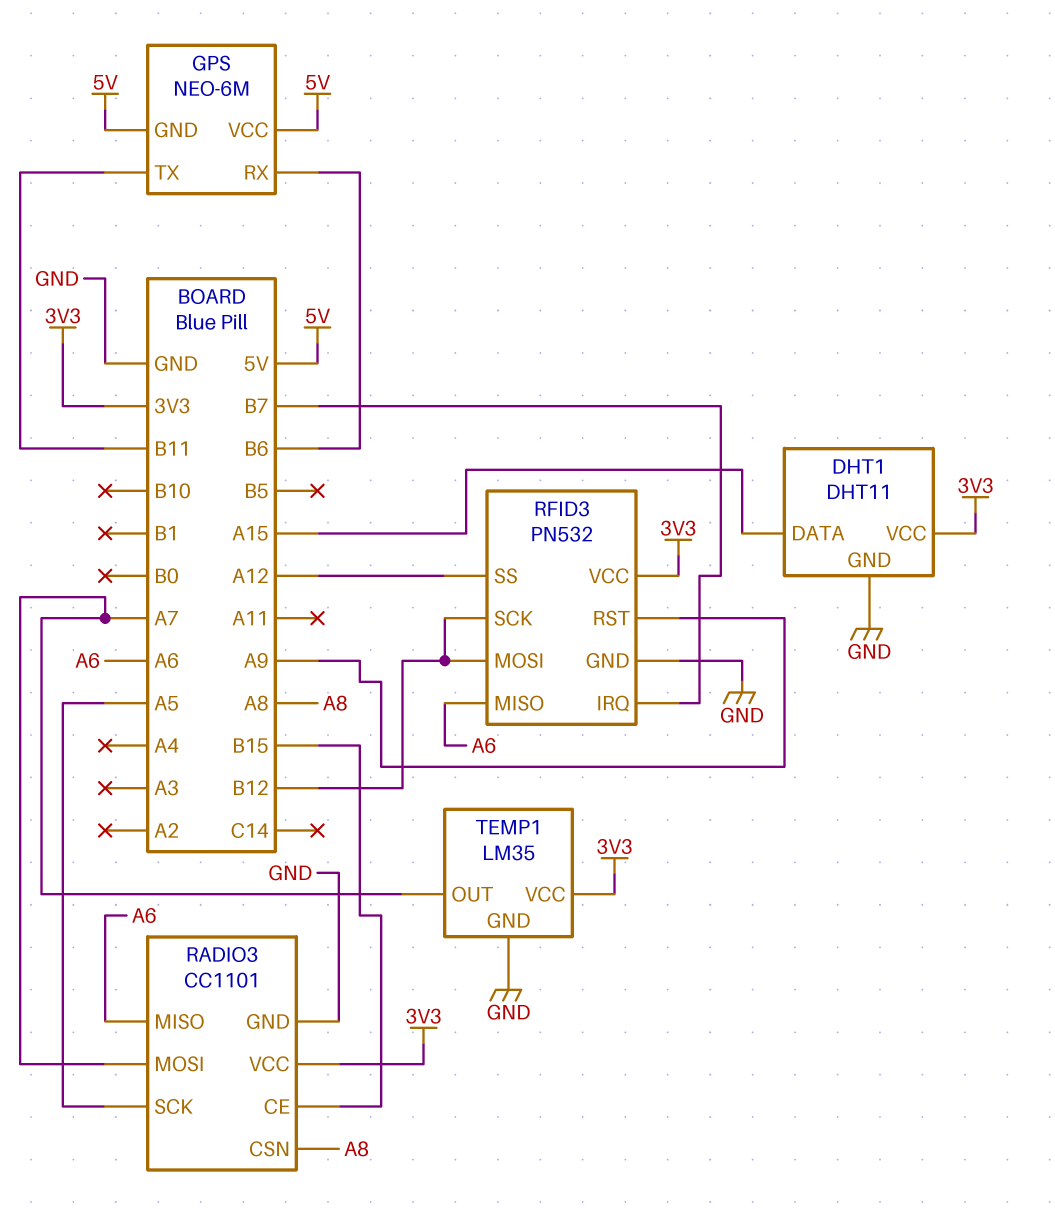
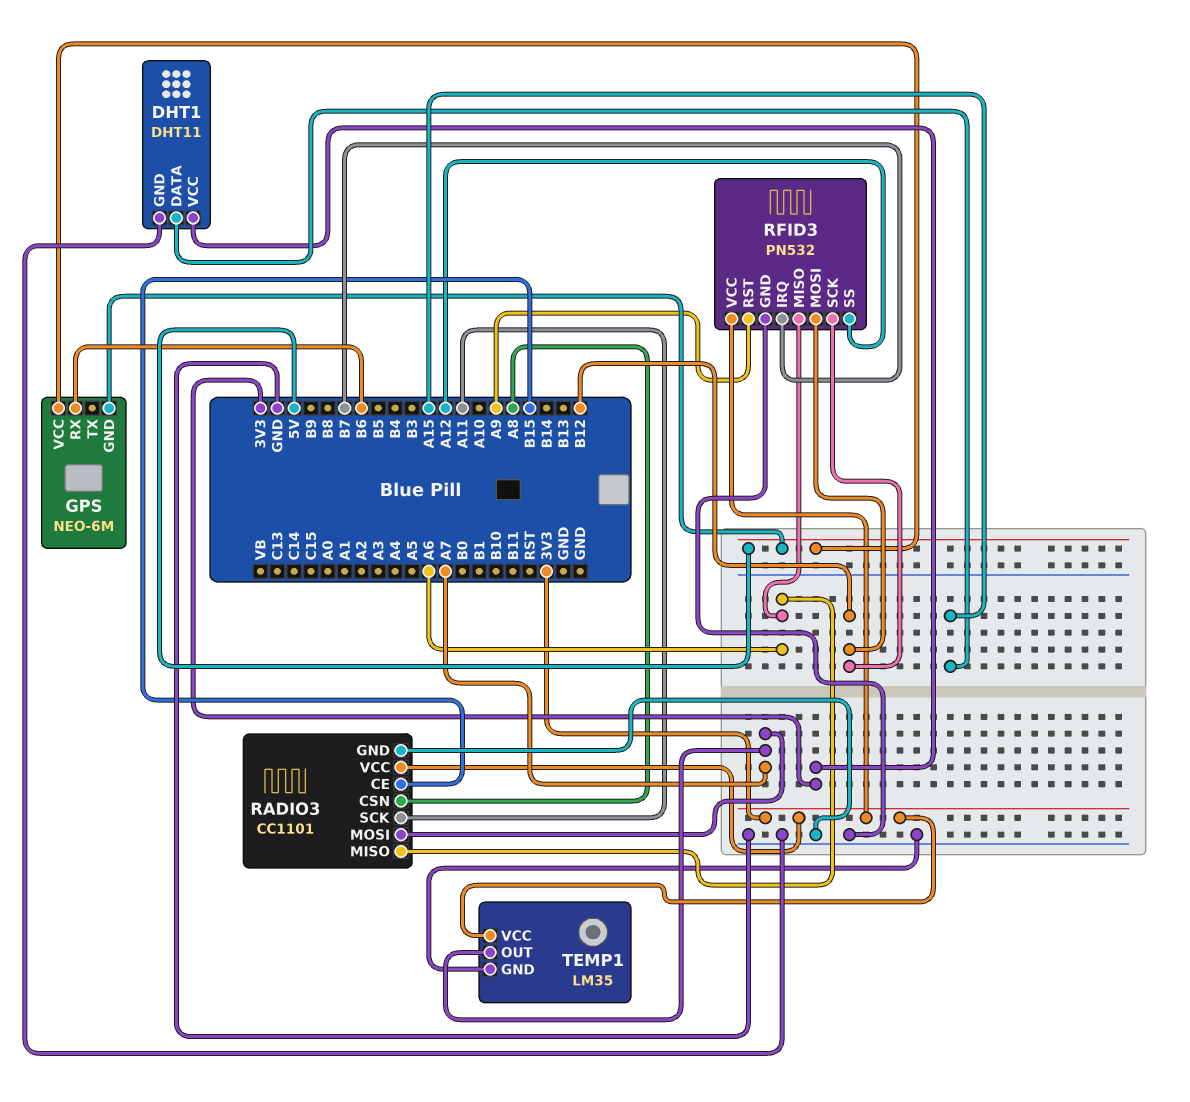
GPS pin TX: B11 -> none
RADIO3 pin SCK: A5 -> A11

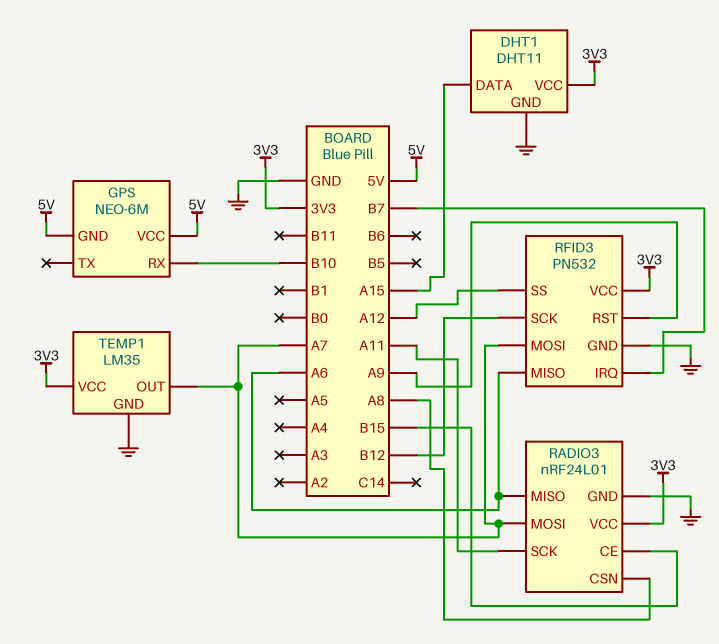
GPS pin RX: B6 -> B10
RADIO3: CC1101 -> nRF24L01
RFID3 pin MOSI: B12 -> A7

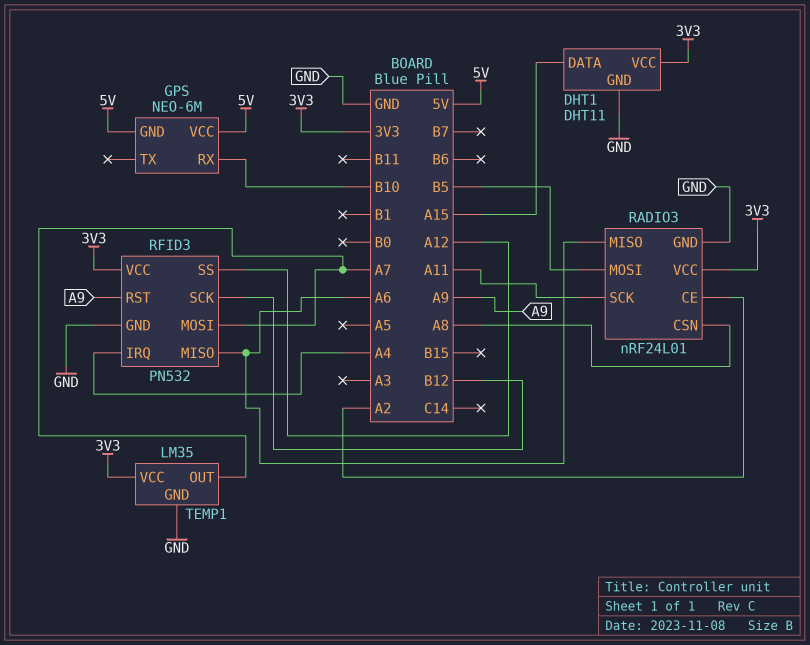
RADIO3 pin CE: B15 -> A2
RADIO3 pin MOSI: A7 -> B5
RFID3 pin IRQ: B7 -> A4

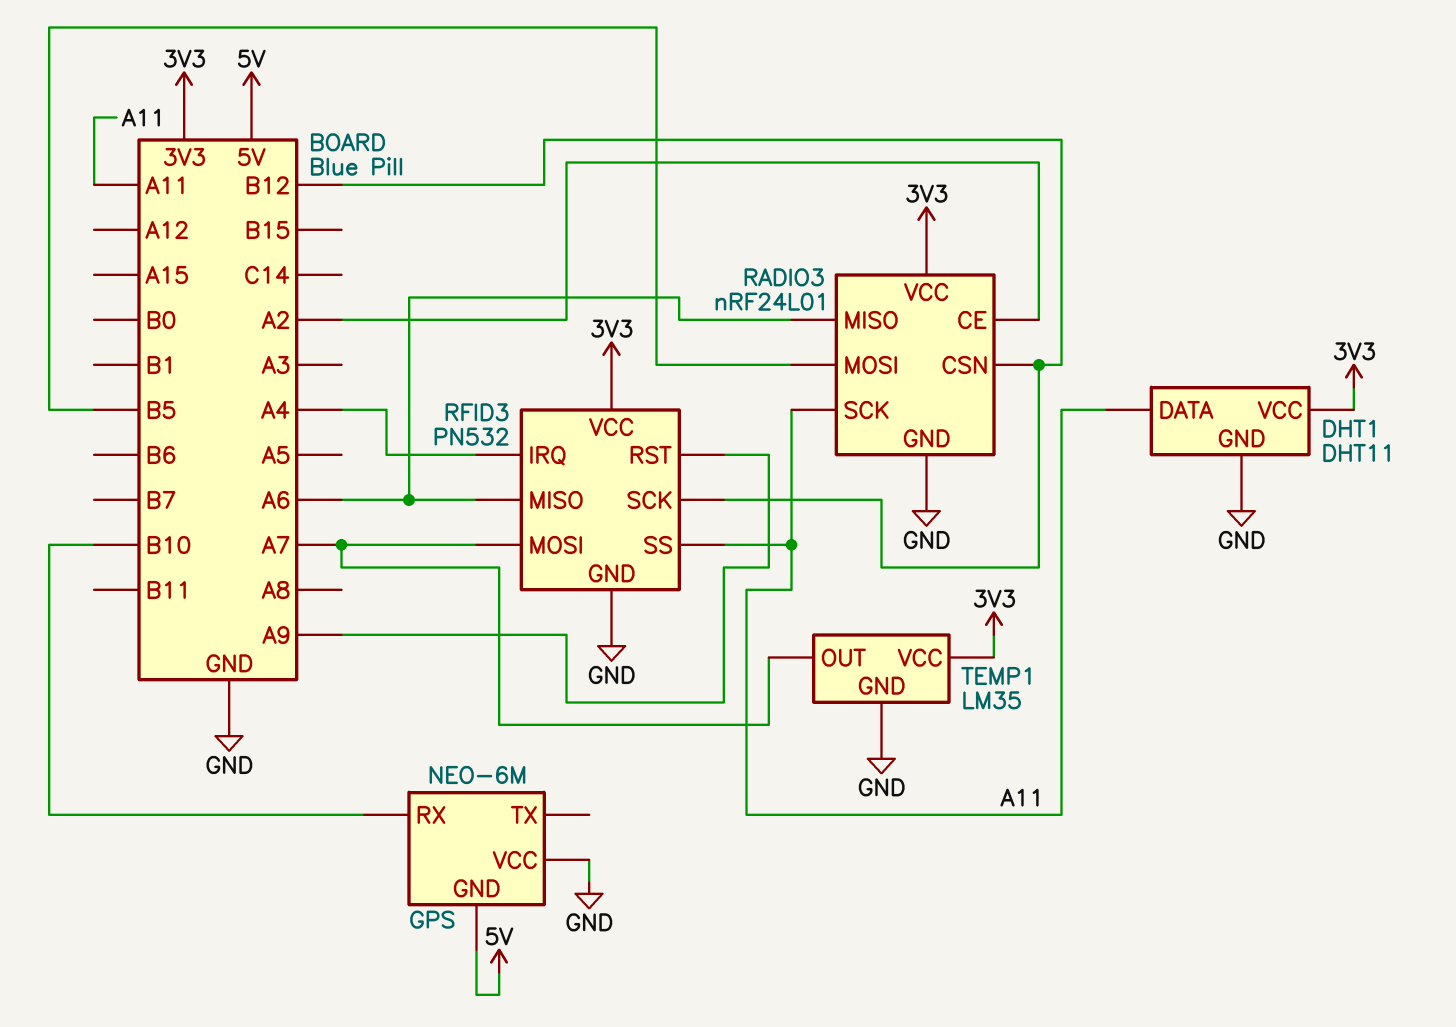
DHT1 pin DATA: A15 -> A11
GPS pin VCC: 5V -> GND
RADIO3 pin CSN: A8 -> B12
RFID3 pin SS: A12 -> A11

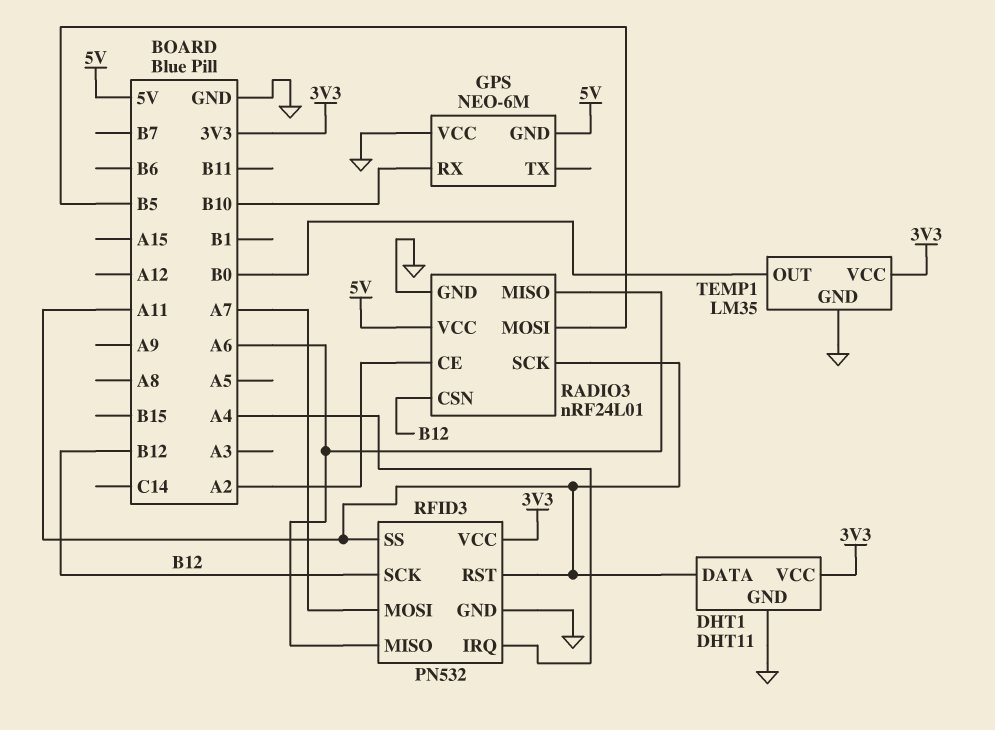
RADIO3 pin VCC: 3V3 -> 5V
RFID3 pin RST: A9 -> A11
TEMP1 pin OUT: A7 -> B0

